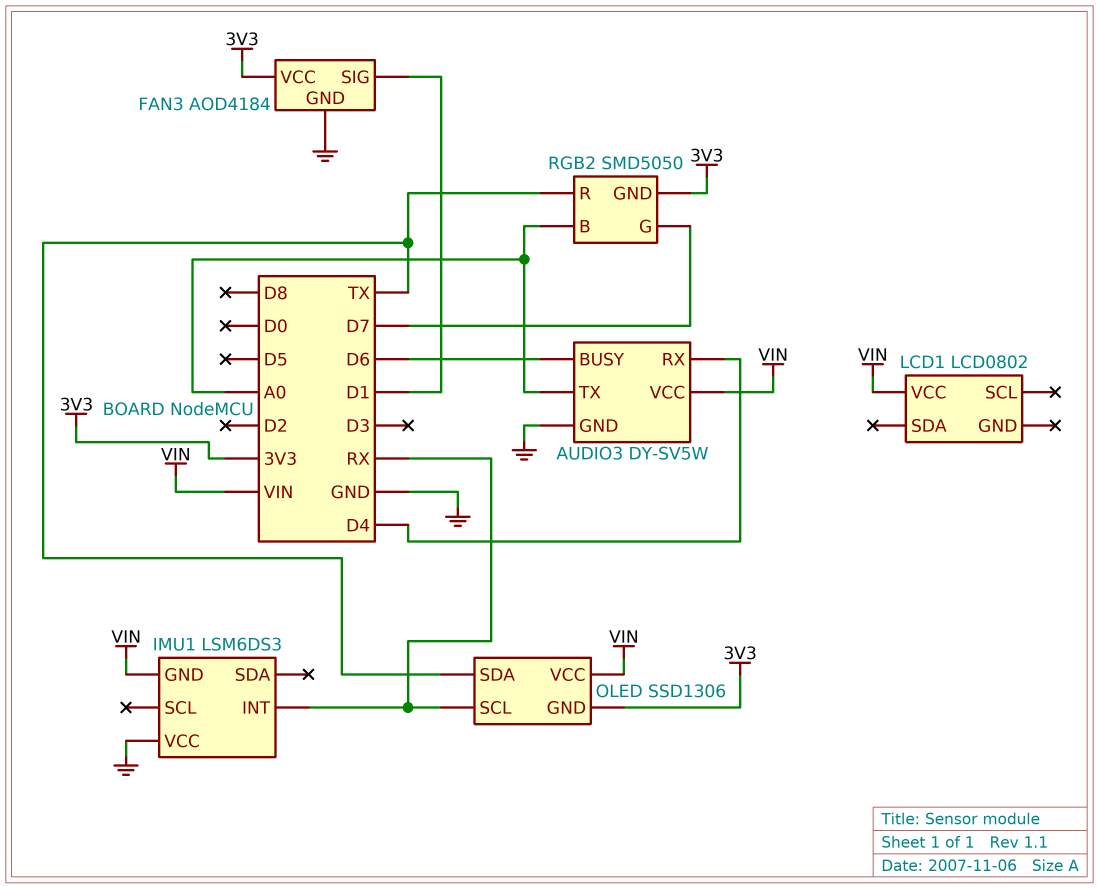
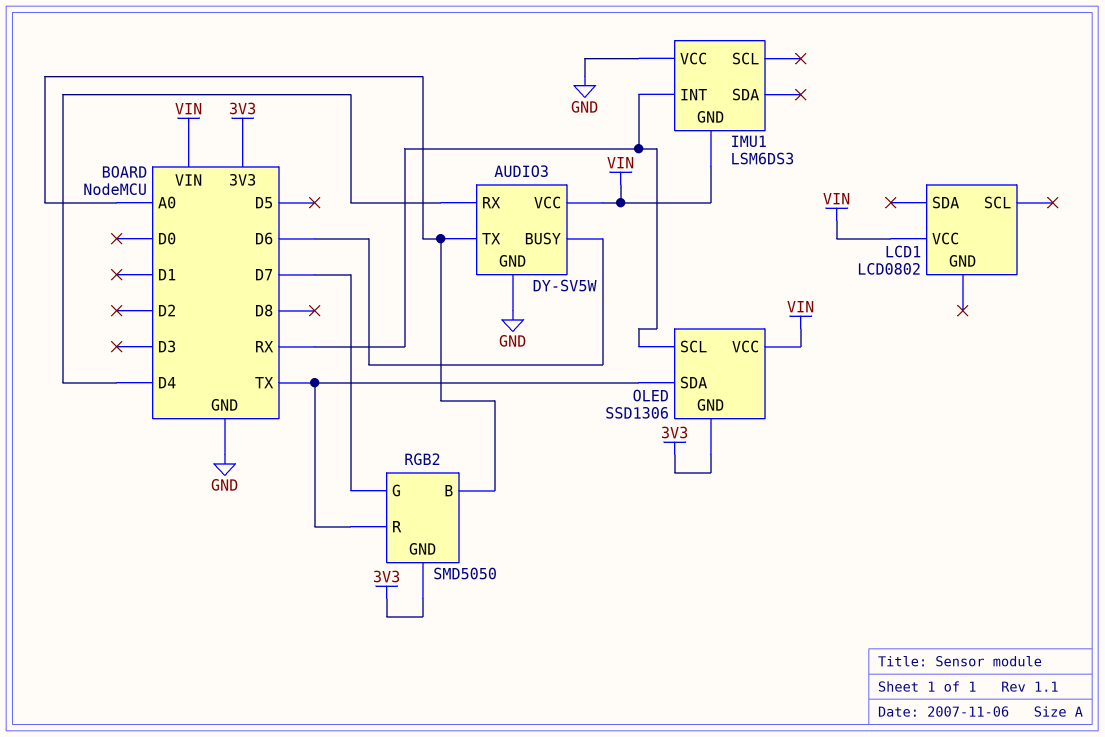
FAN3: AOD4184 -> none
FAN3 pin GND: GND -> none
FAN3 pin SIG: D1 -> none
FAN3 pin VCC: 3V3 -> none

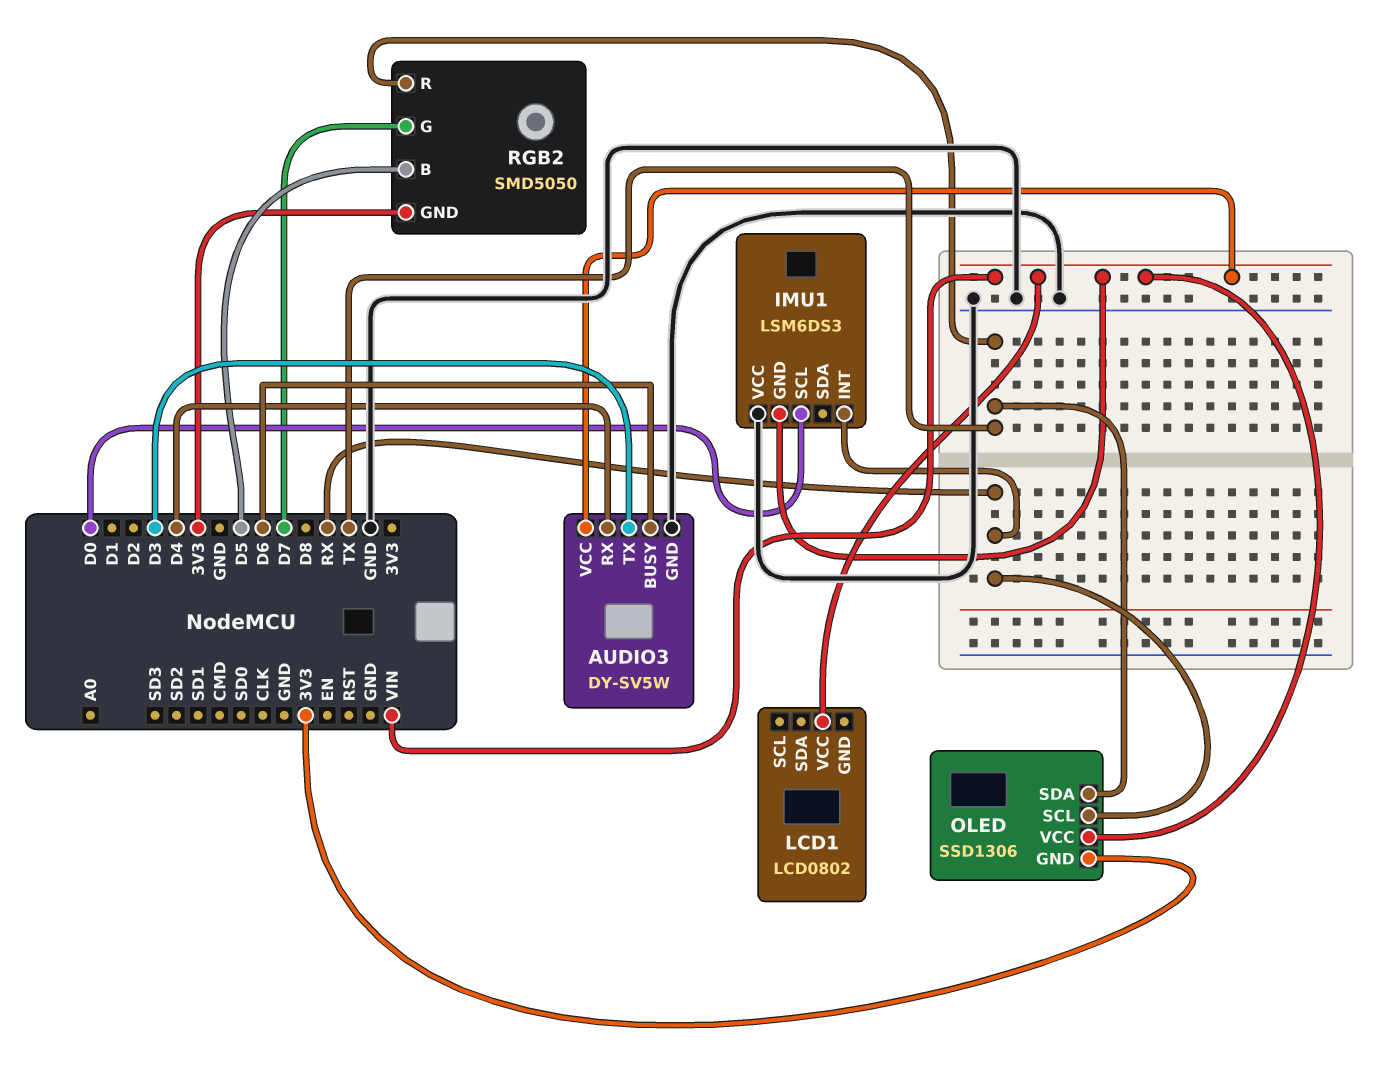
AUDIO3 pin TX: A0 -> D3
IMU1 pin SCL: none -> D0
RGB2 pin B: A0 -> D5

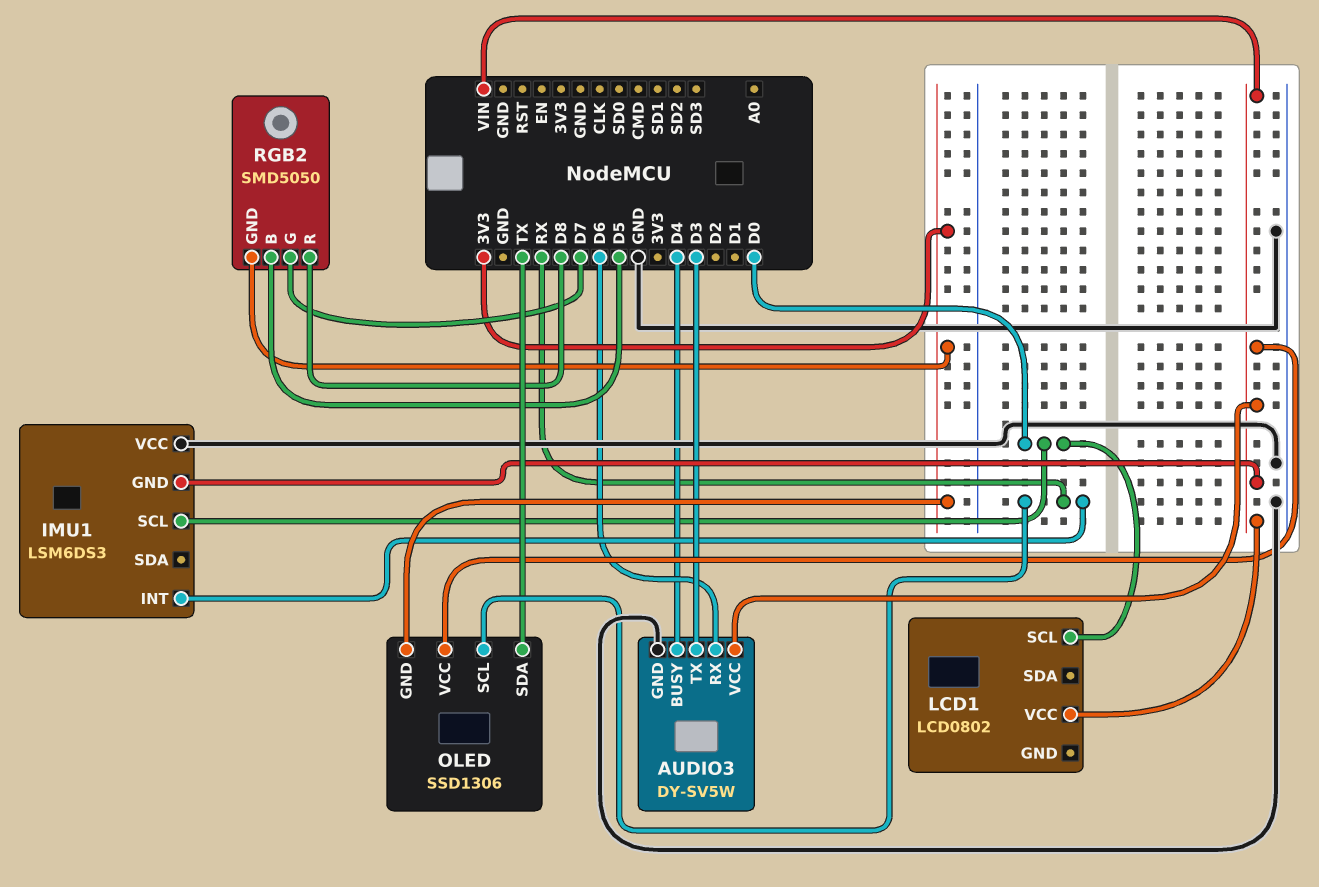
AUDIO3 pin BUSY: D6 -> D4
AUDIO3 pin RX: D4 -> D6
LCD1 pin SCL: none -> D0
RGB2 pin R: TX -> D8

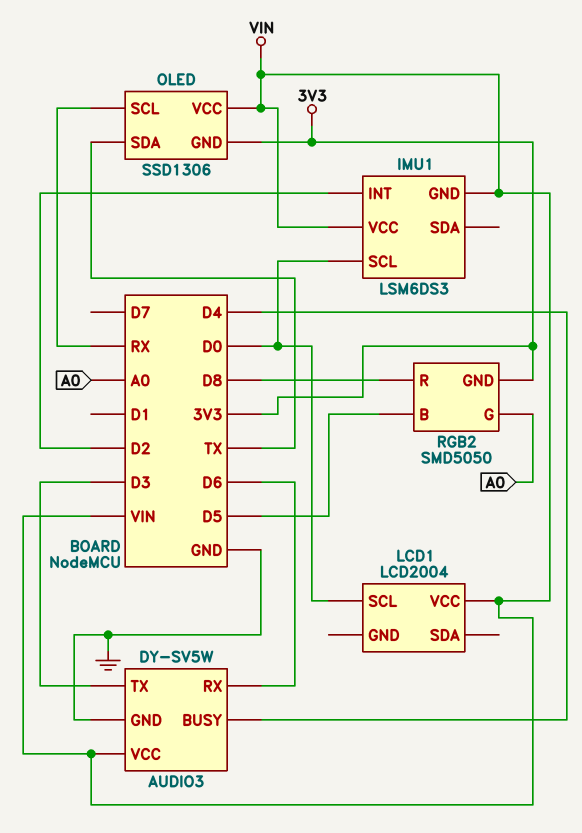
IMU1 pin INT: RX -> D2
IMU1 pin VCC: GND -> VIN
LCD1: LCD0802 -> LCD2004
RGB2 pin G: D7 -> A0

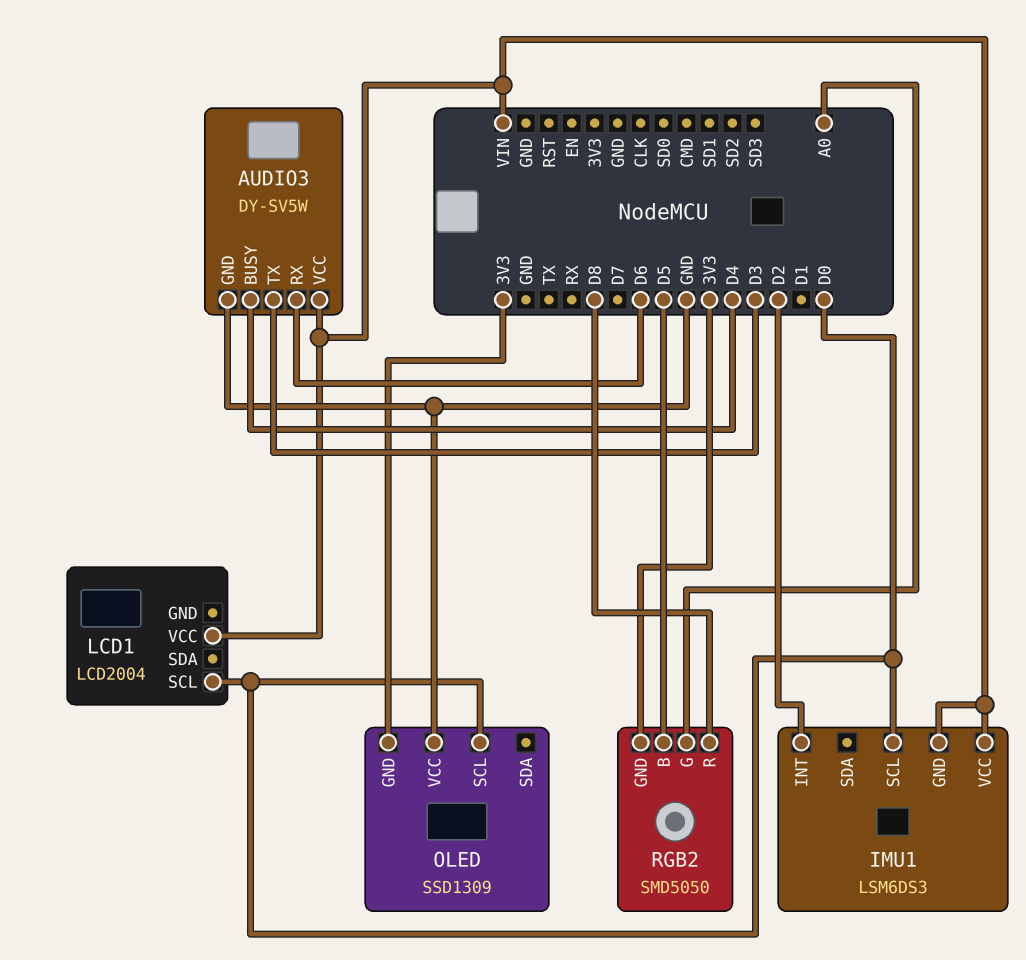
OLED: SSD1306 -> SSD1309
OLED pin SCL: RX -> D0
OLED pin SDA: TX -> none
OLED pin VCC: VIN -> GND

